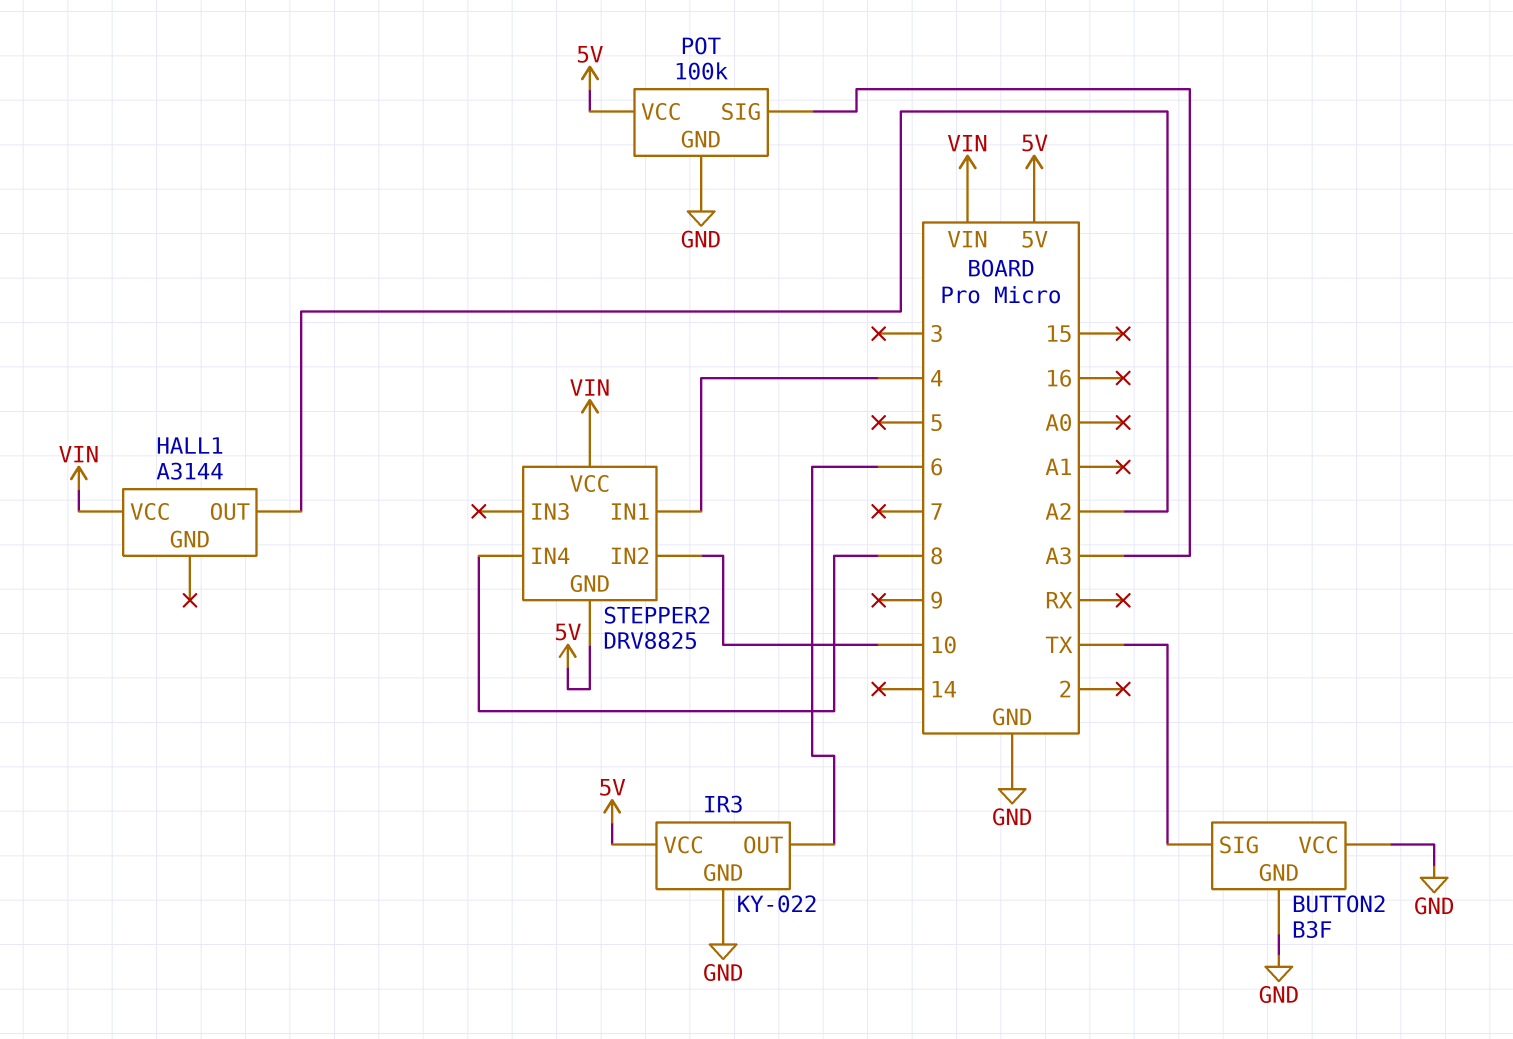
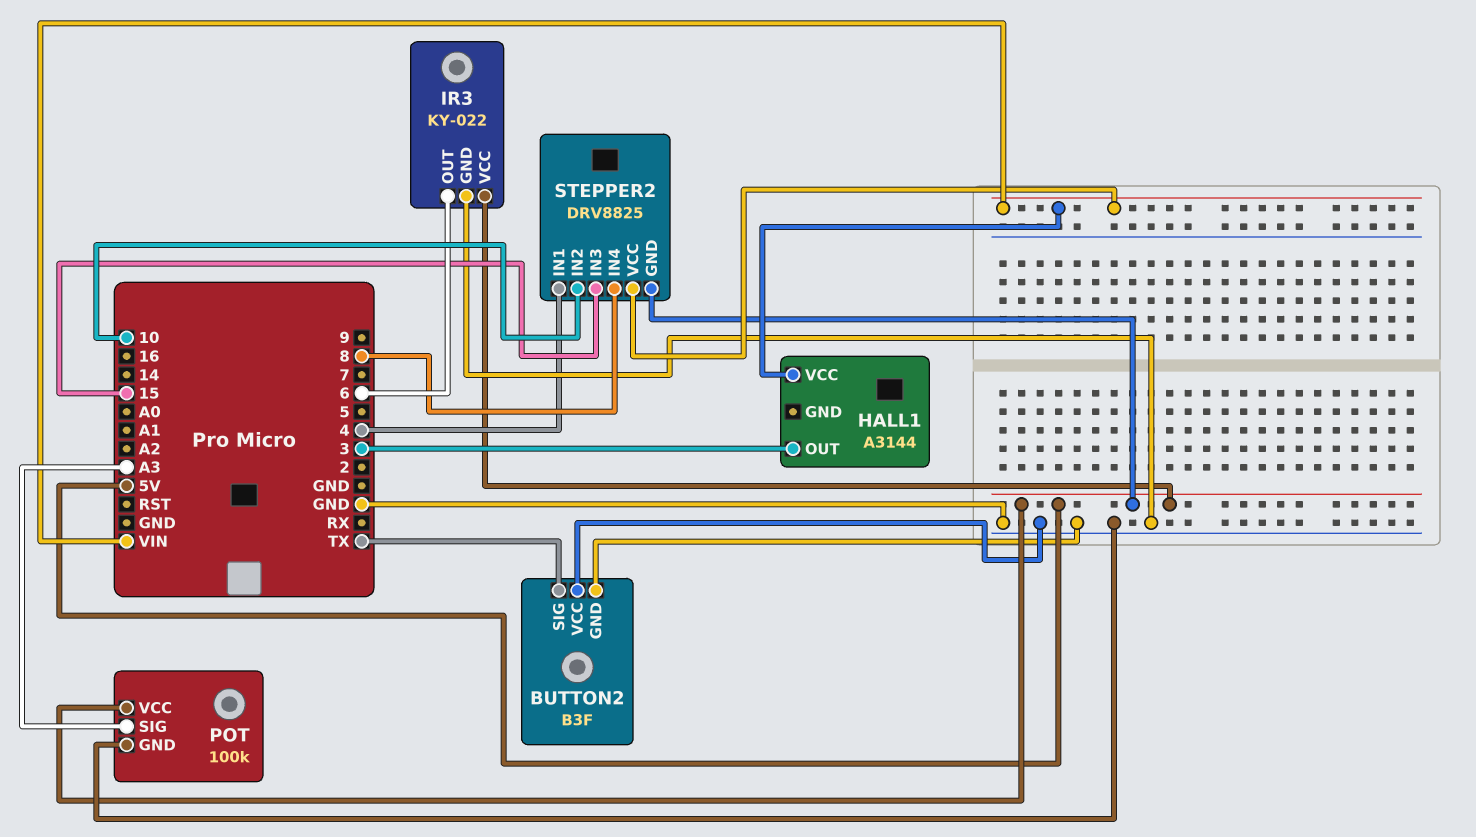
HALL1 pin OUT: A2 -> 3
STEPPER2 pin IN3: none -> 15

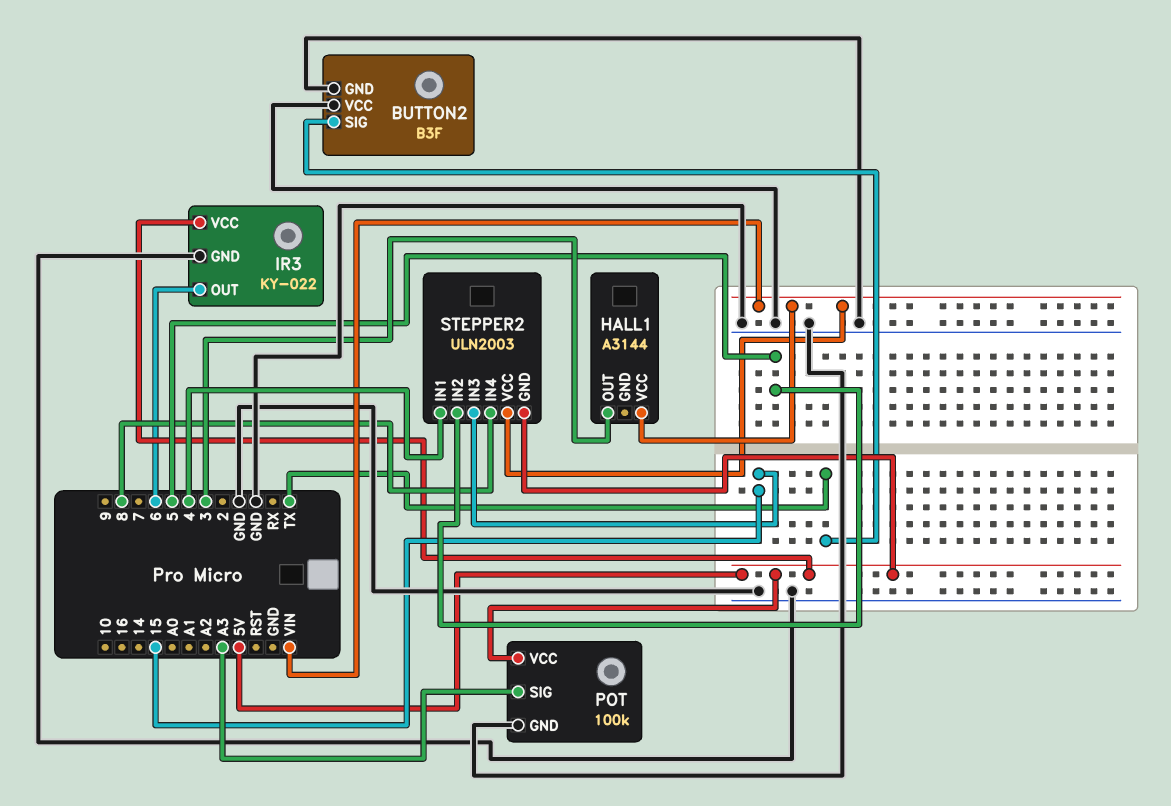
STEPPER2: DRV8825 -> ULN2003
STEPPER2 pin IN2: 10 -> 5

